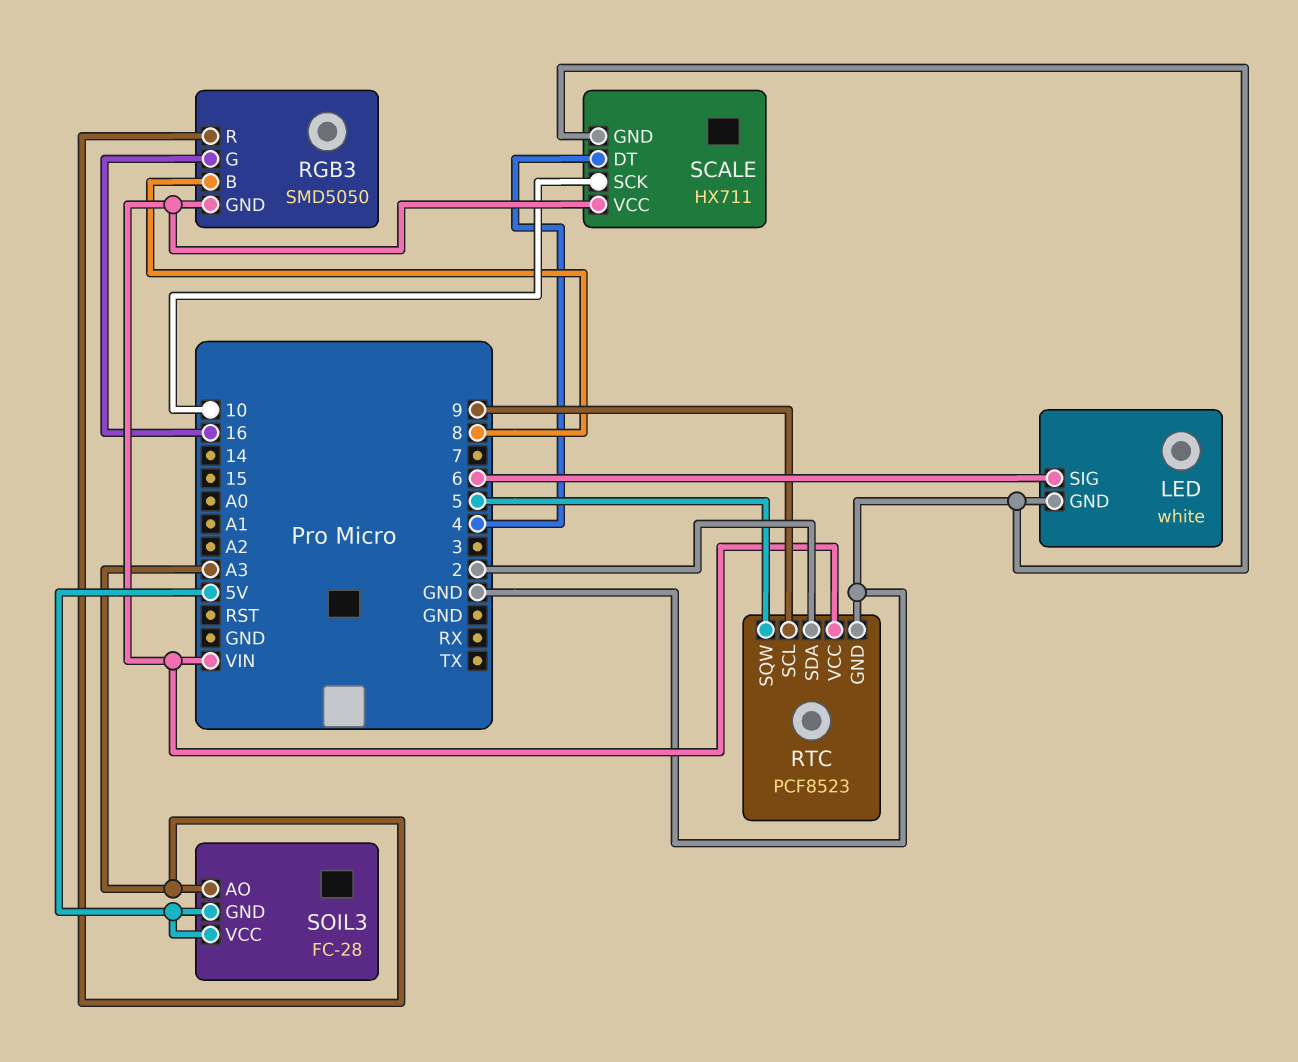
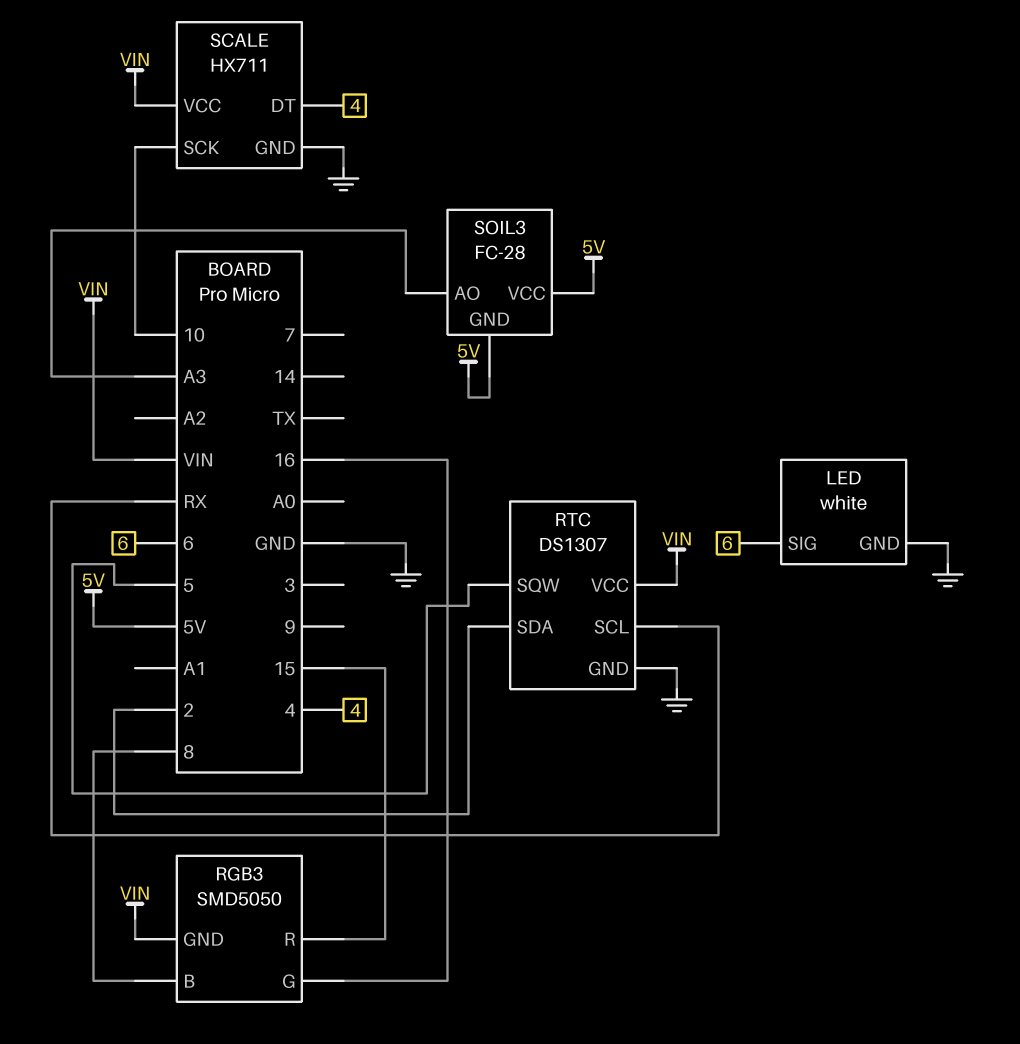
RGB3 pin R: A3 -> 15
RTC: PCF8523 -> DS1307
RTC pin SCL: 9 -> RX

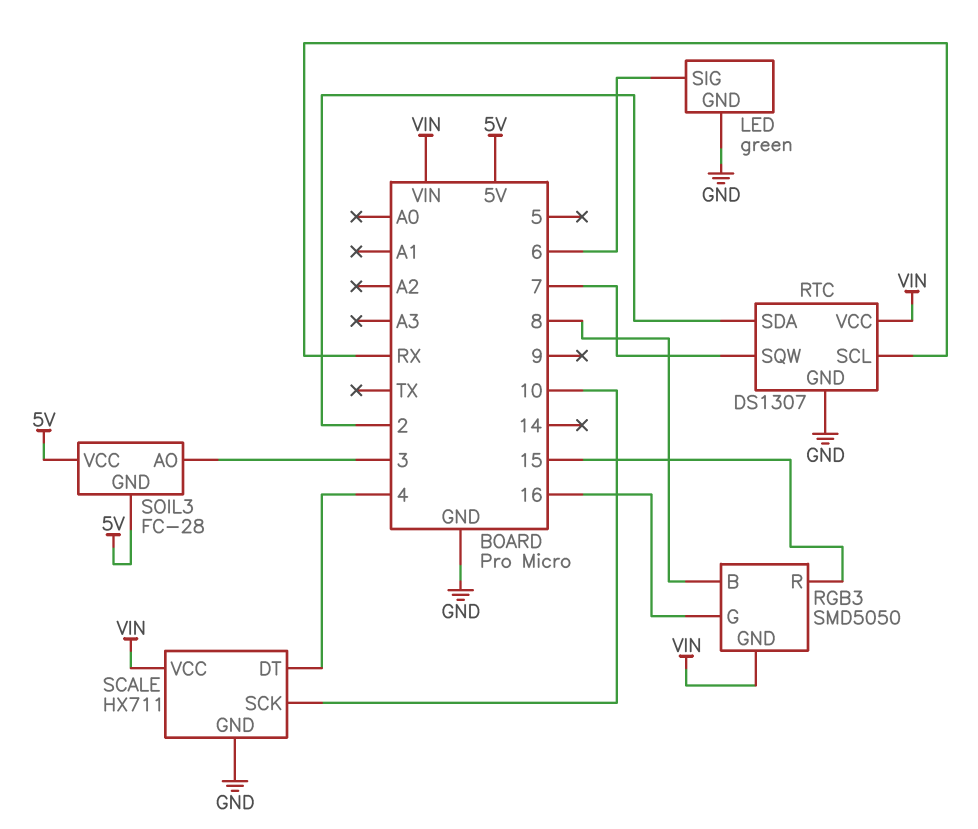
LED: white -> green
RTC pin SQW: 5 -> 7
SOIL3 pin AO: A3 -> 3

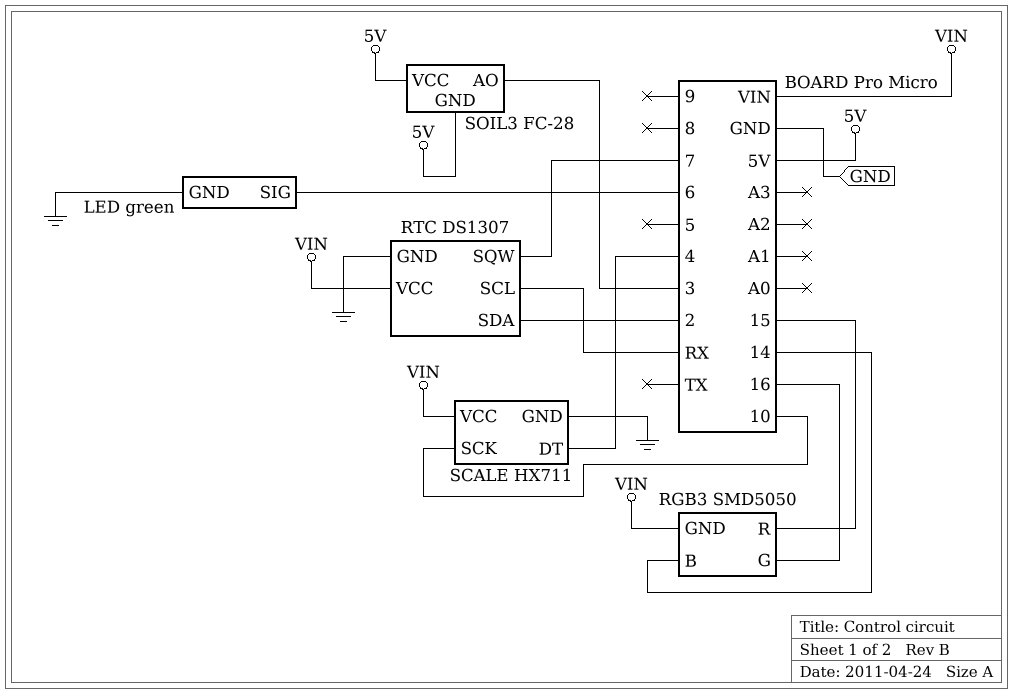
RGB3 pin B: 8 -> 14

